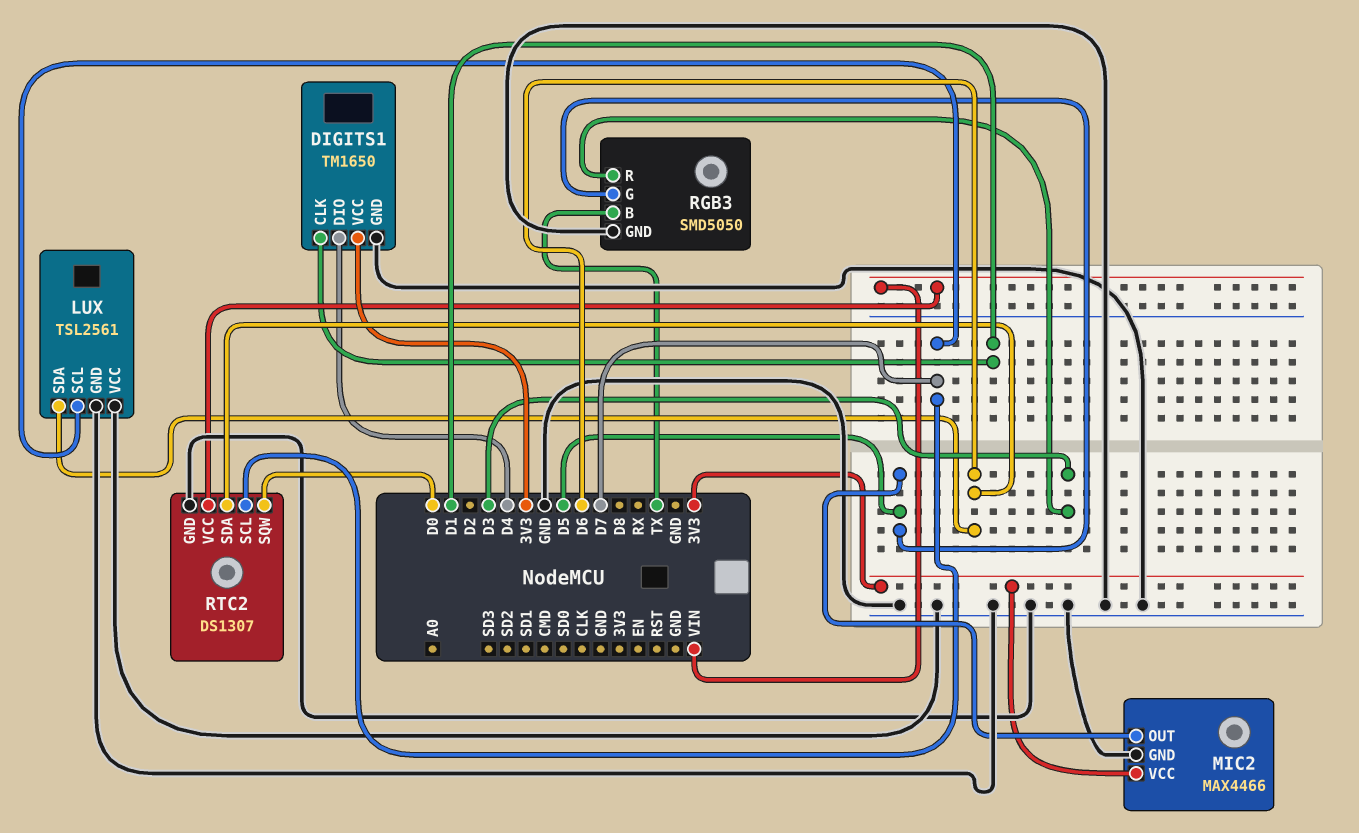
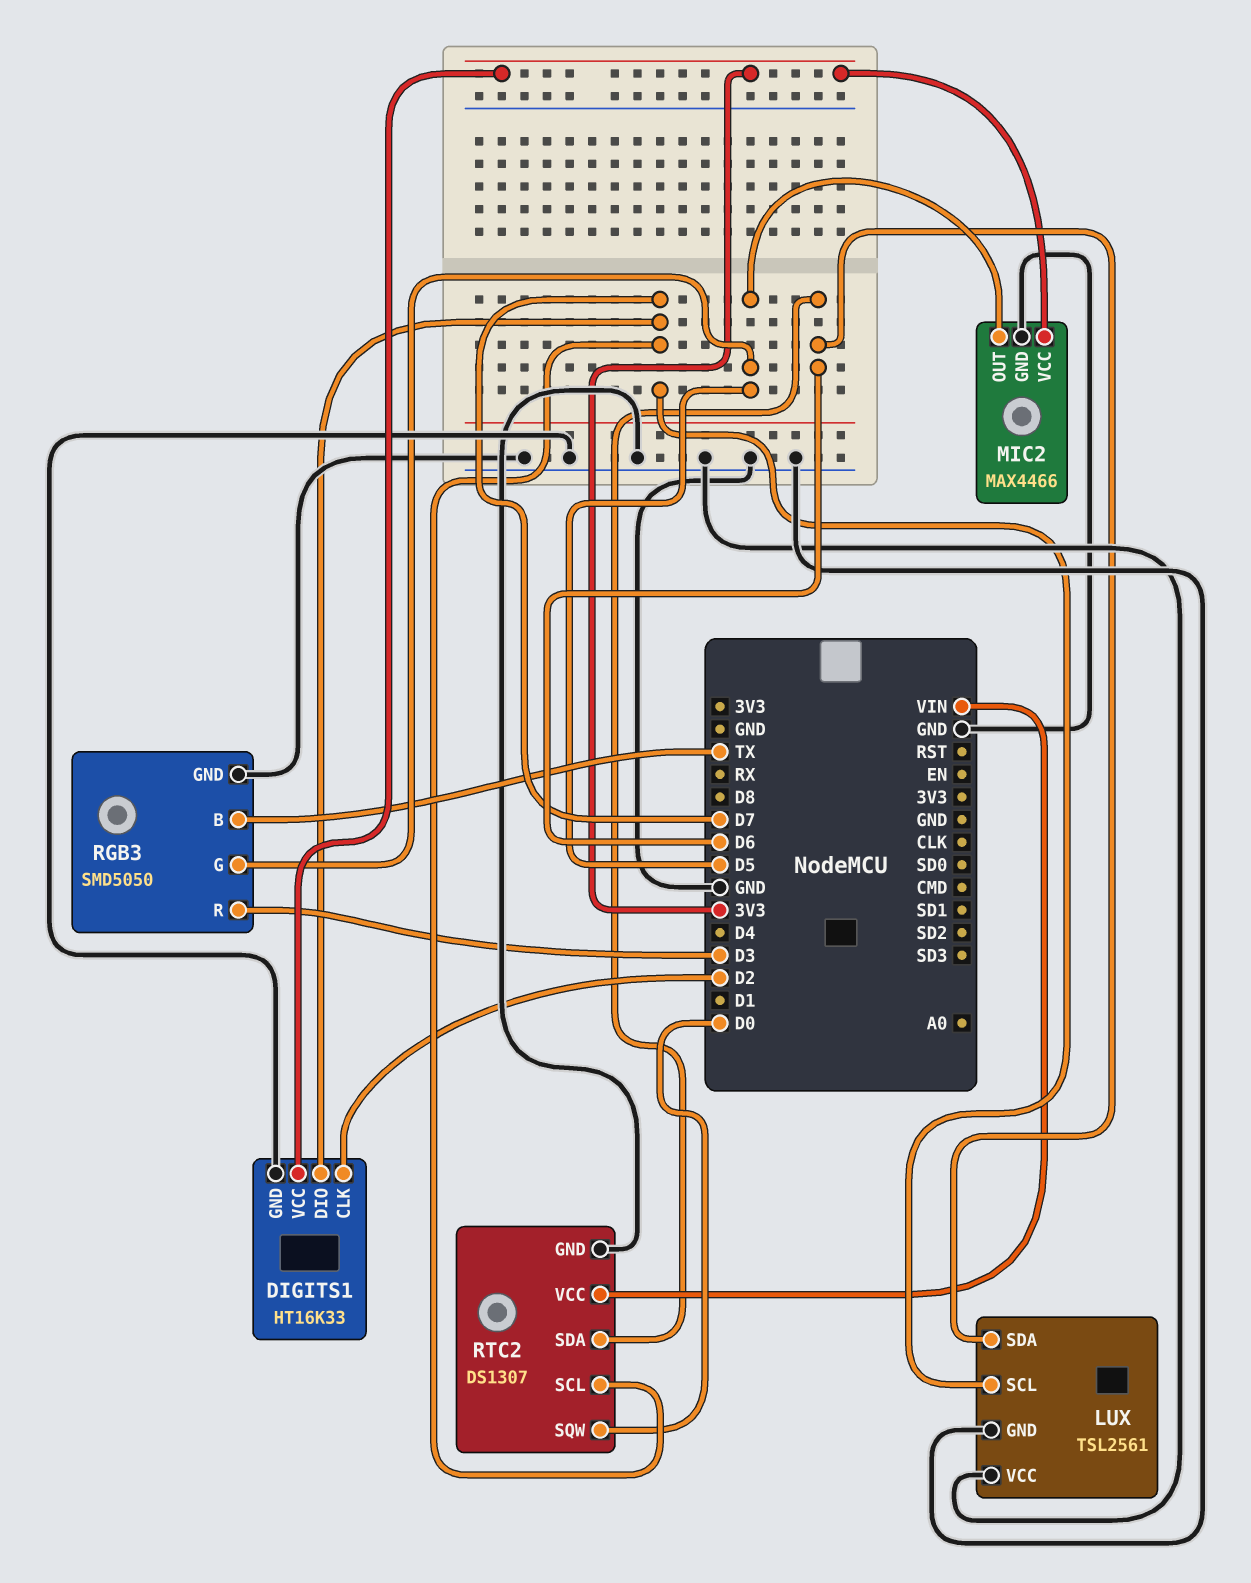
DIGITS1: TM1650 -> HT16K33
DIGITS1 pin CLK: D1 -> D2
DIGITS1 pin DIO: D4 -> D7

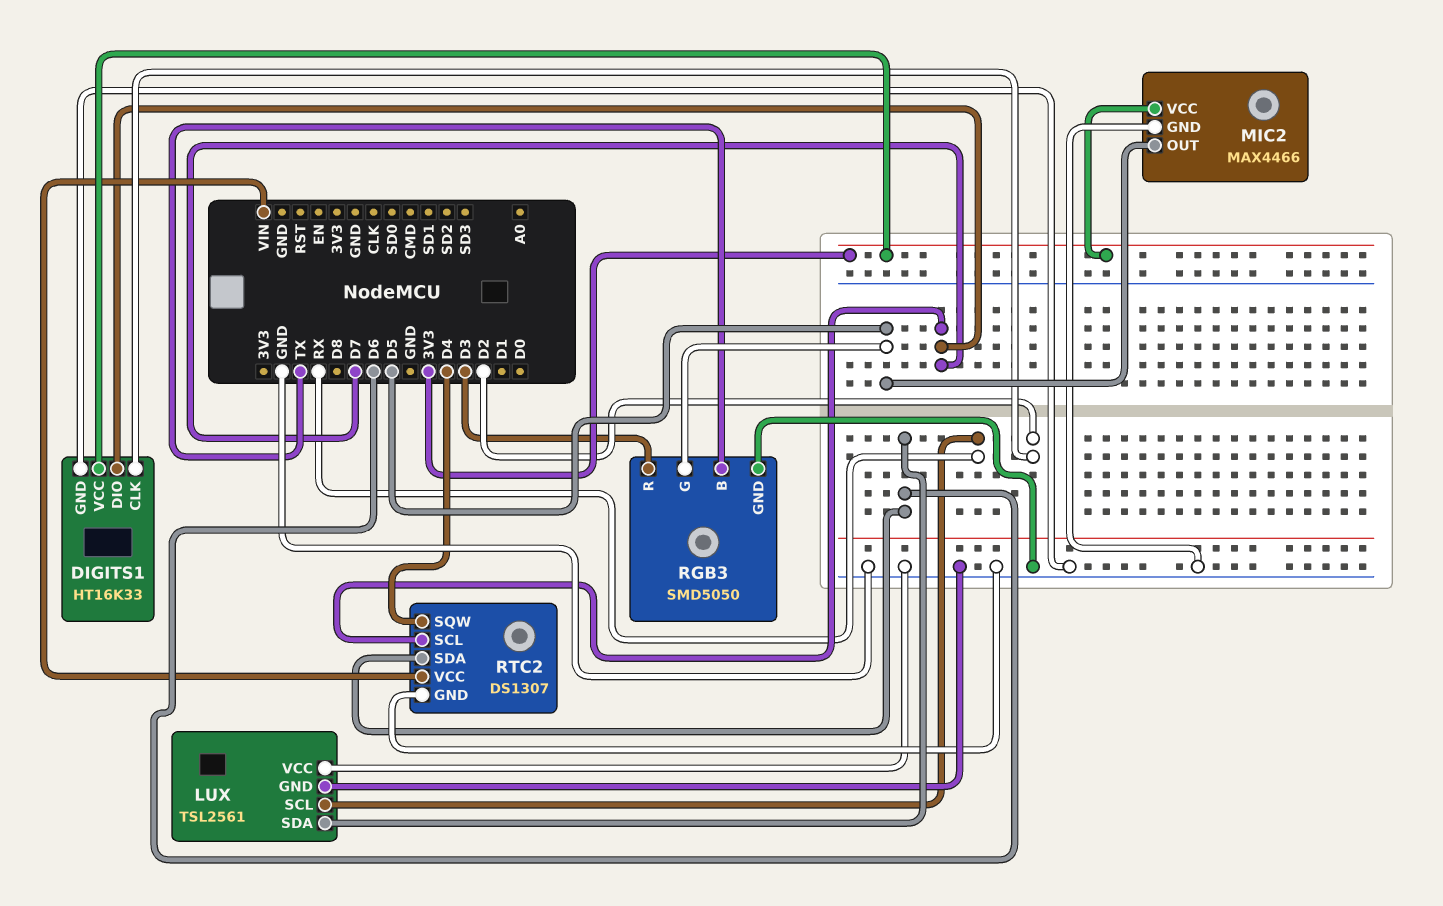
LUX pin SCL: D7 -> RX
RTC2 pin SQW: D0 -> D4

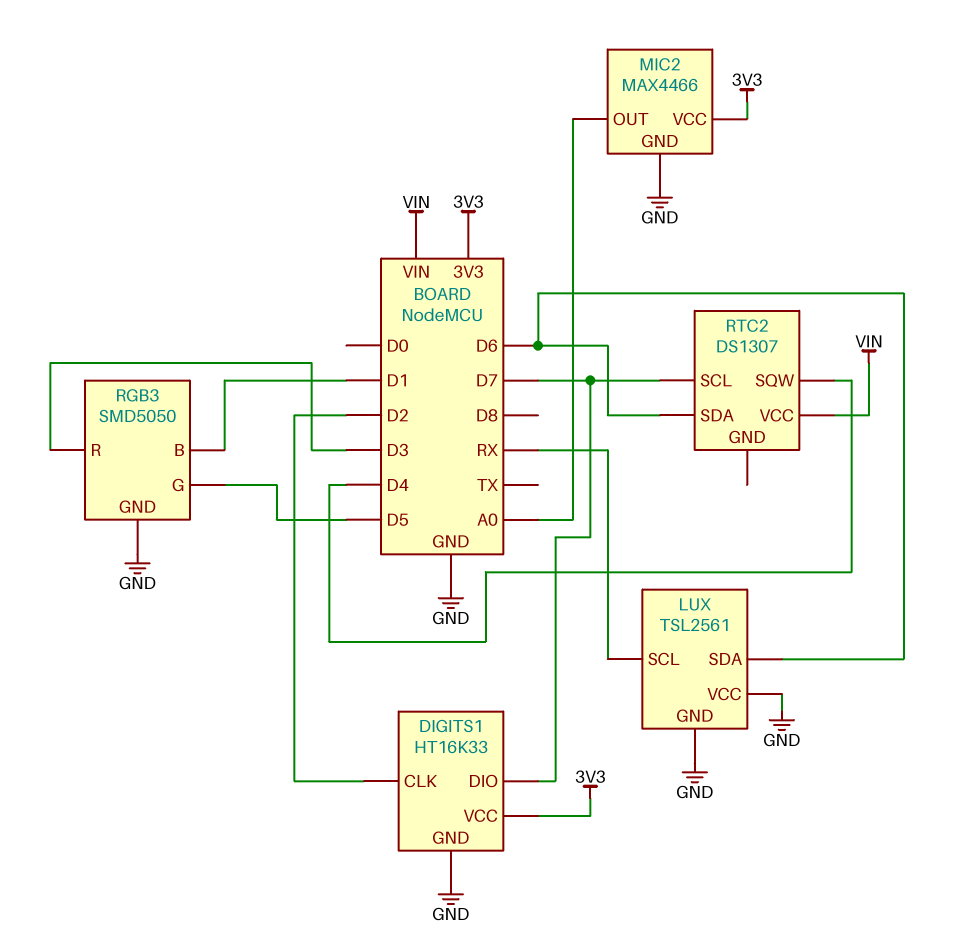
MIC2 pin OUT: D5 -> A0
RGB3 pin B: TX -> D1
RTC2 pin GND: GND -> none

